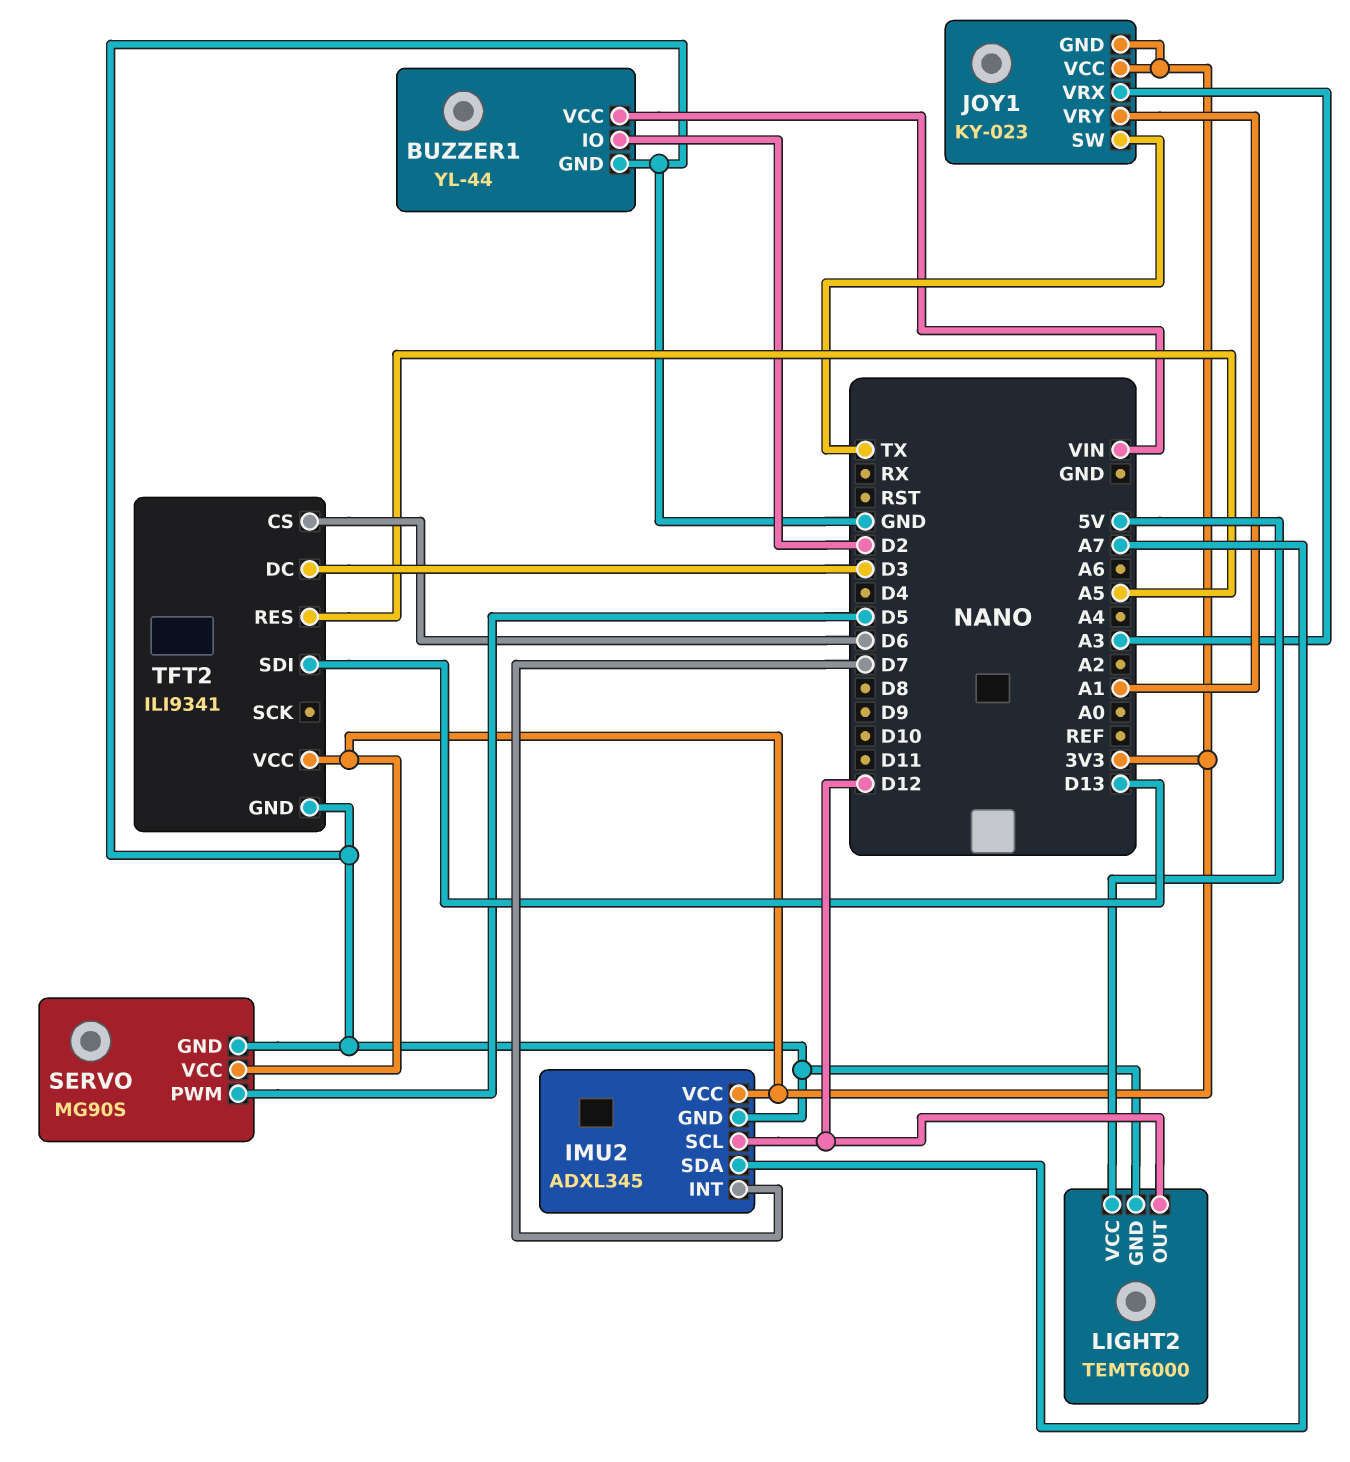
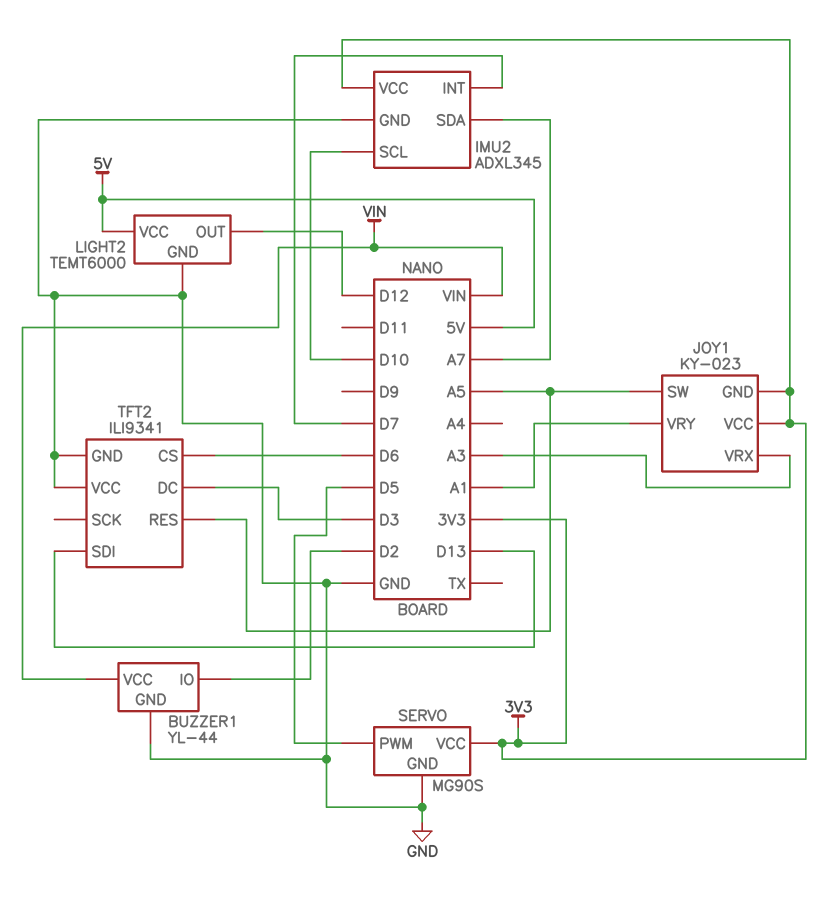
IMU2 pin SCL: D12 -> D10
JOY1 pin SW: TX -> A5
TFT2 pin VCC: 3V3 -> GND

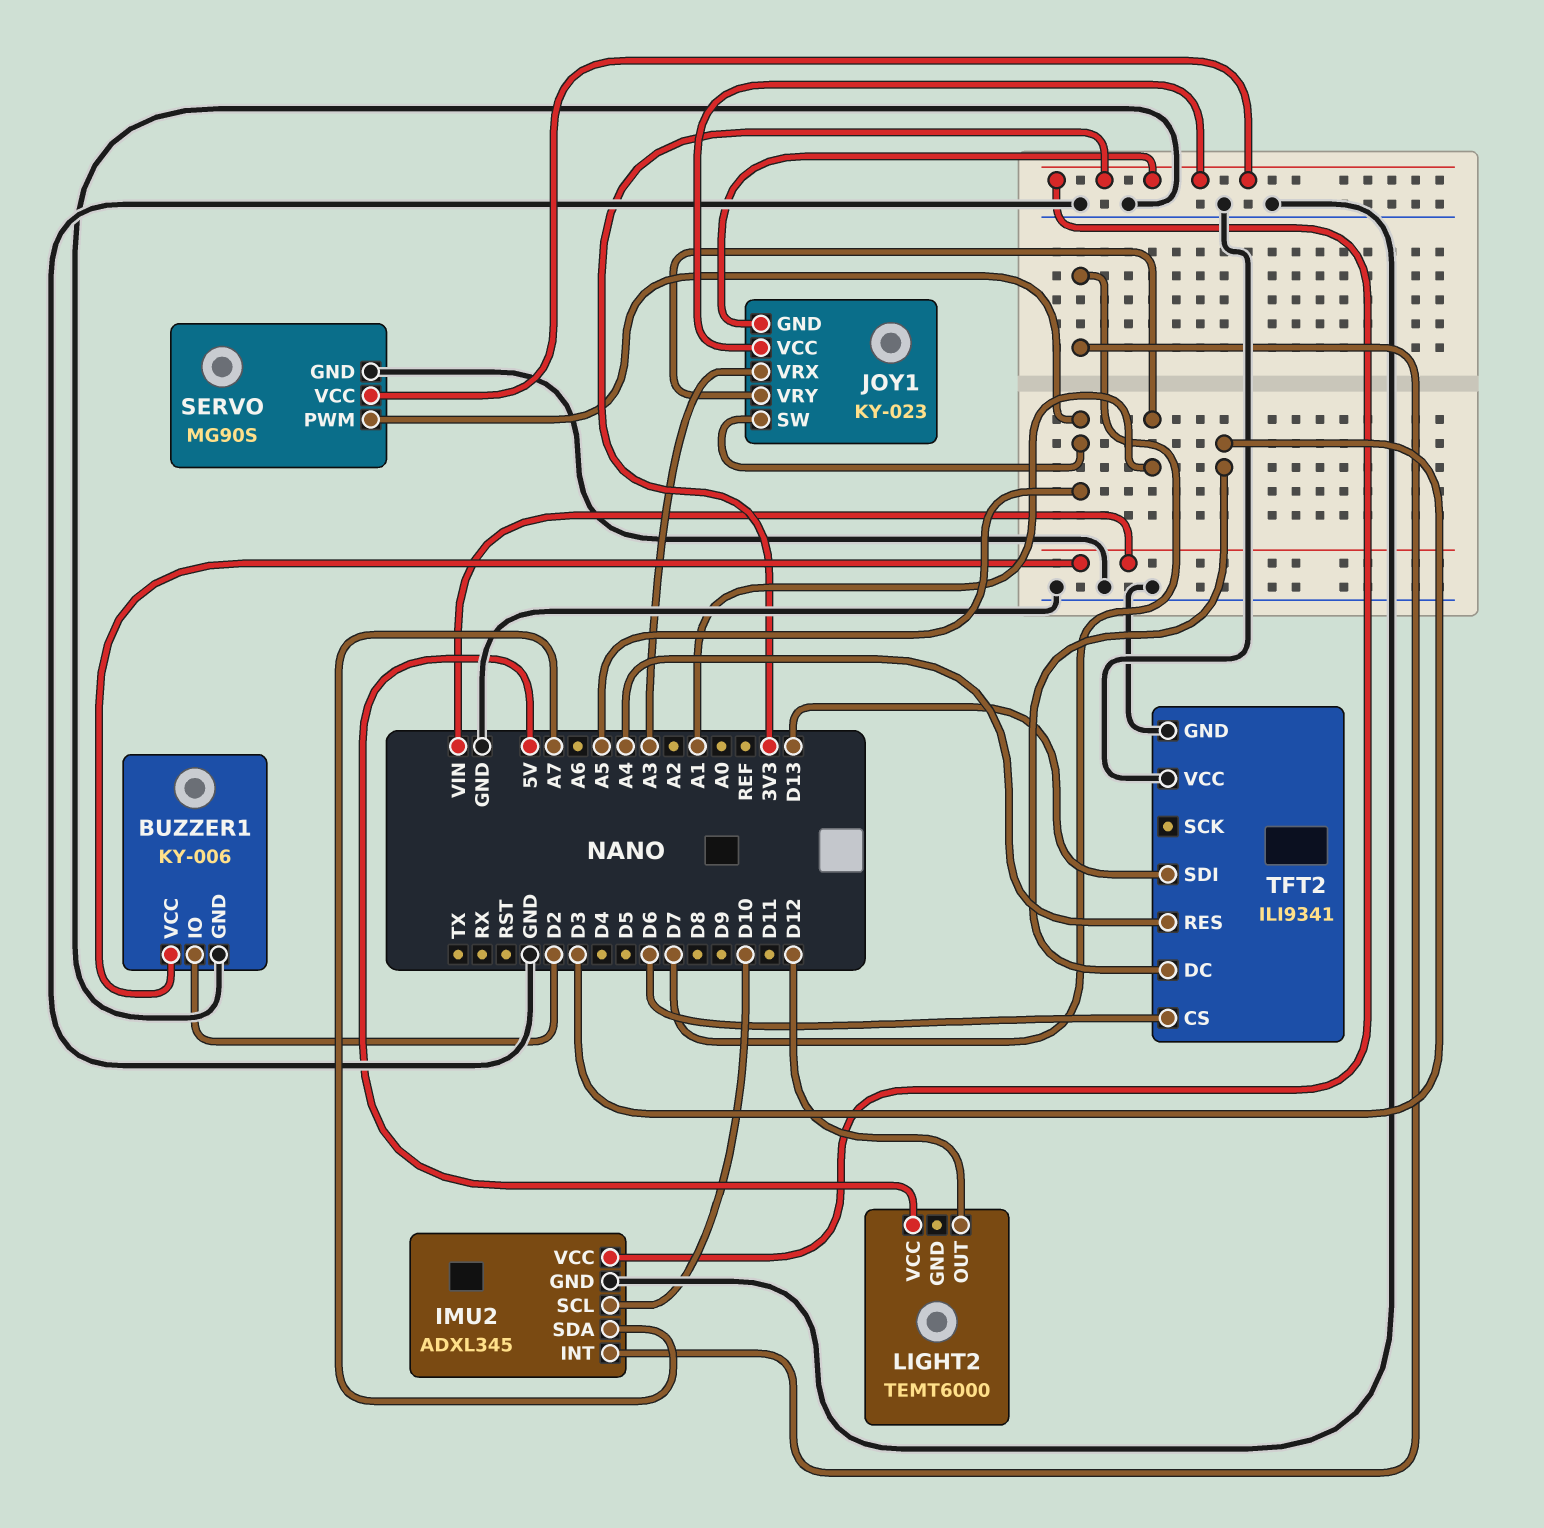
BUZZER1: YL-44 -> KY-006
LIGHT2 pin GND: GND -> none
SERVO pin PWM: D5 -> A5
TFT2 pin RES: A5 -> A4

